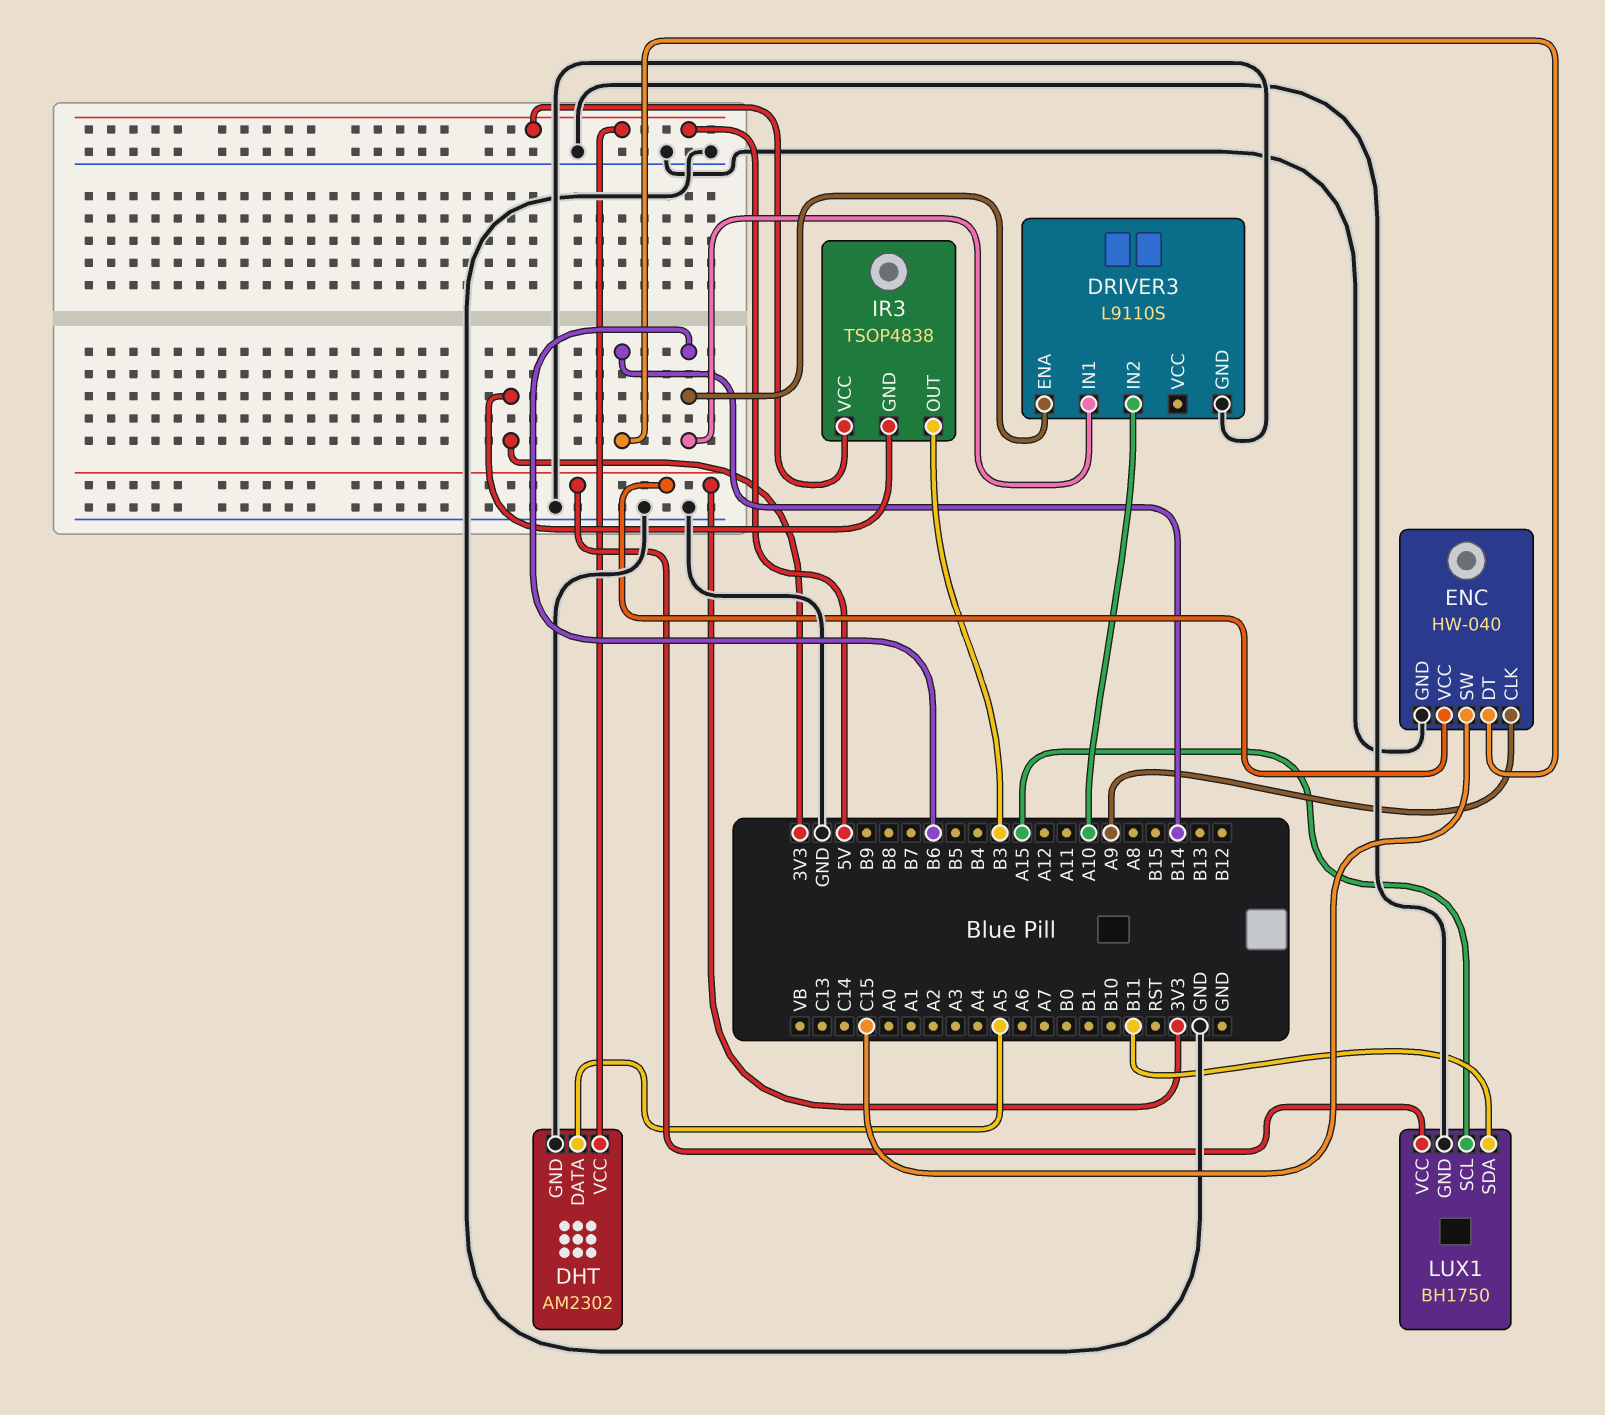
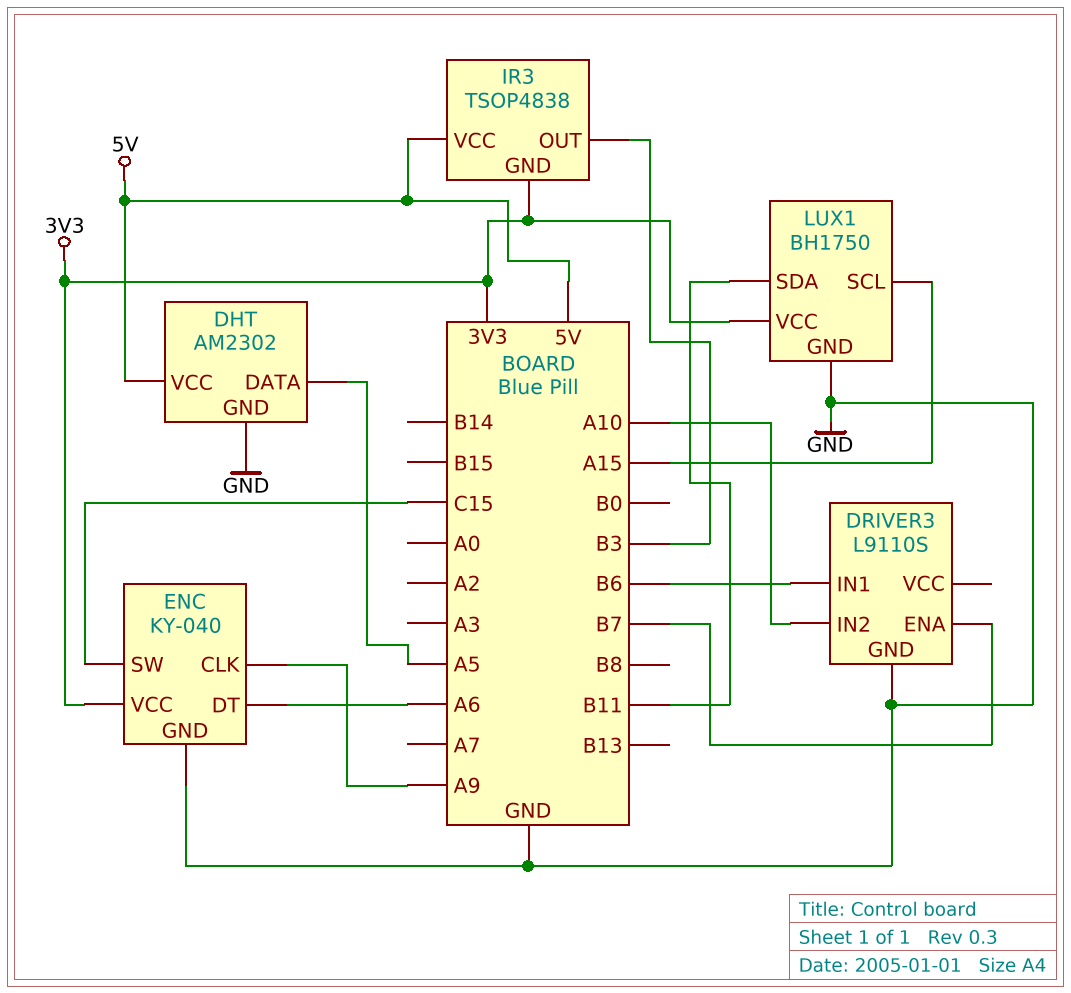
DRIVER3 pin ENA: B6 -> B7
ENC: HW-040 -> KY-040
ENC pin DT: B14 -> A6

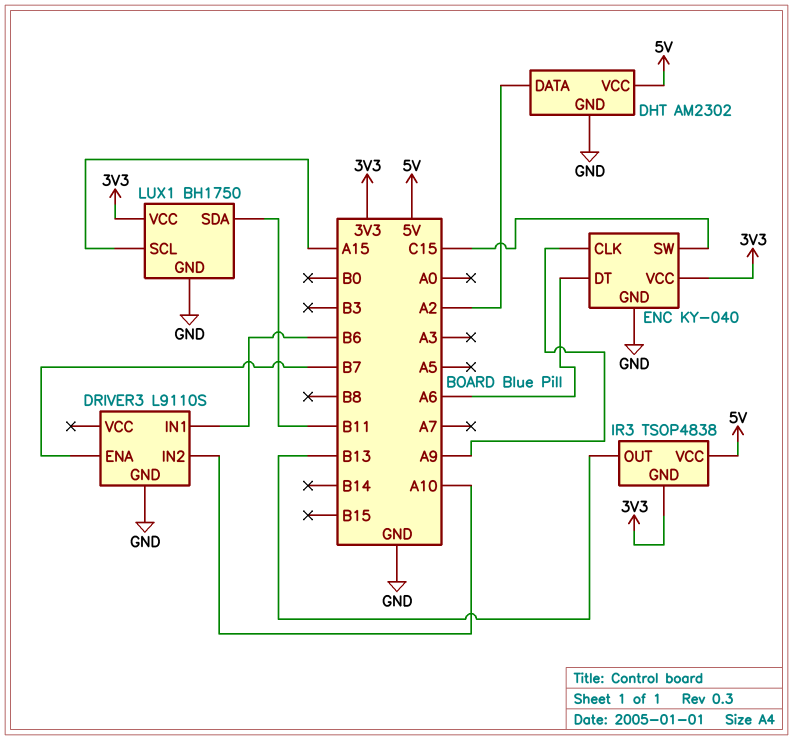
DHT pin DATA: A5 -> A2
IR3 pin OUT: B3 -> B13

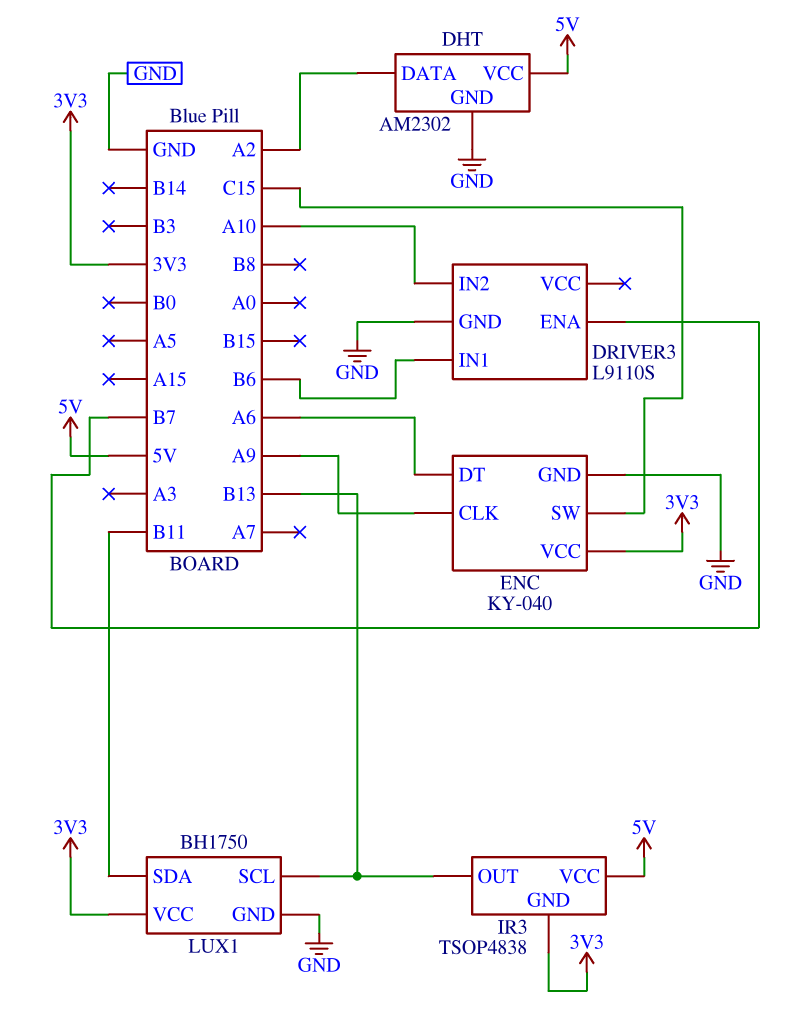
LUX1 pin SCL: A15 -> B13

